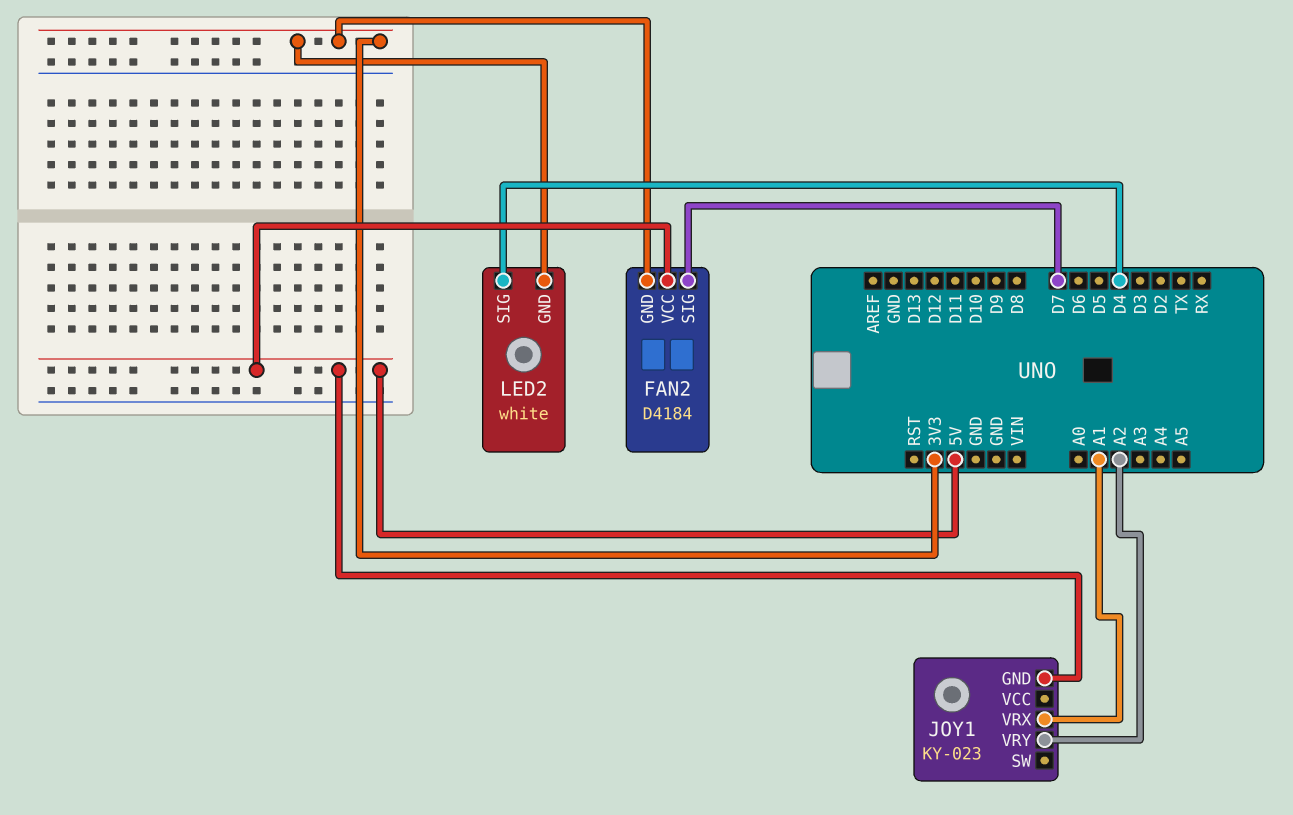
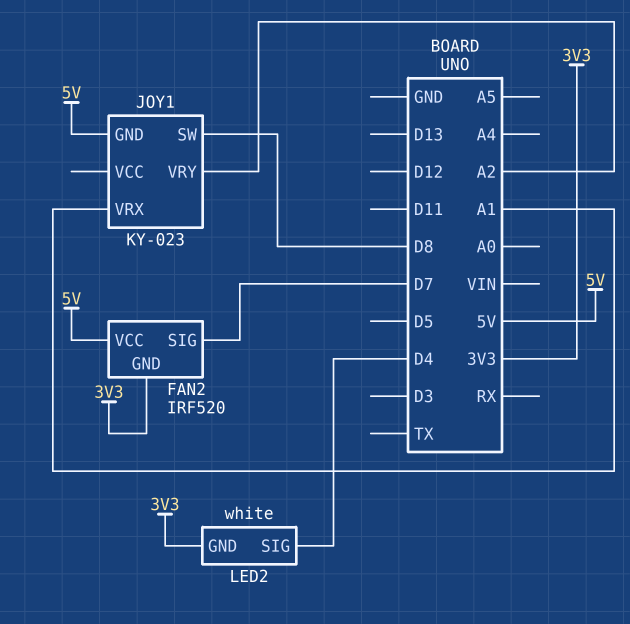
FAN2: D4184 -> IRF520
JOY1 pin SW: none -> D8

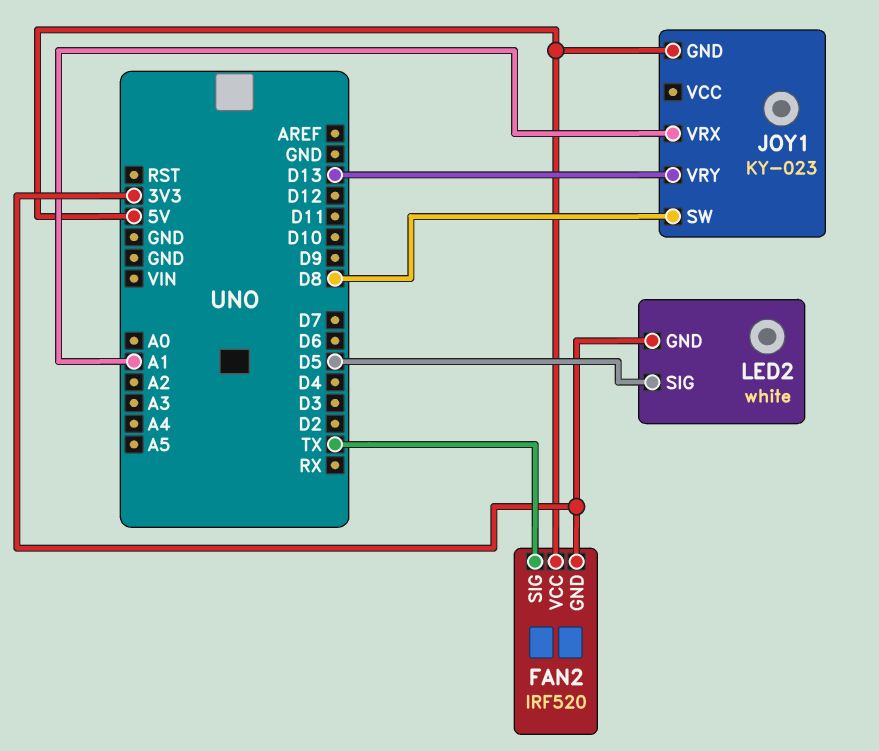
FAN2 pin SIG: D7 -> TX
JOY1 pin VRY: A2 -> D13
LED2 pin SIG: D4 -> D5

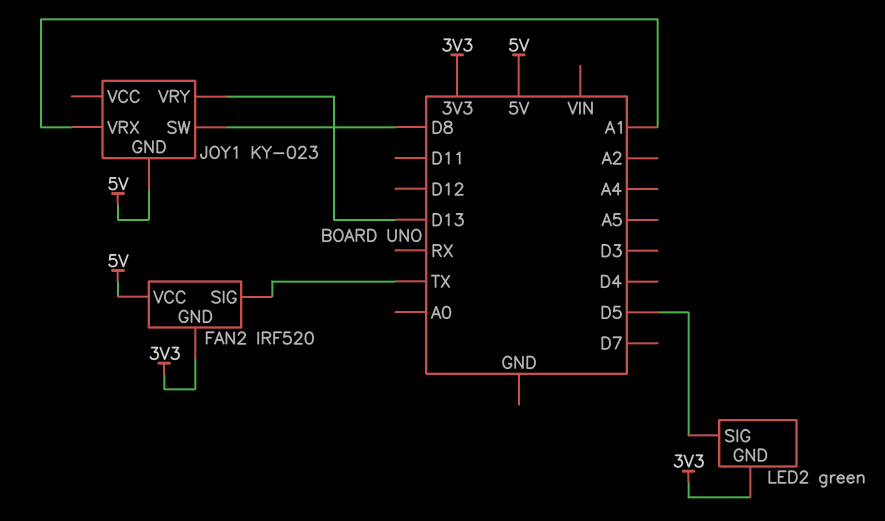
LED2: white -> green

